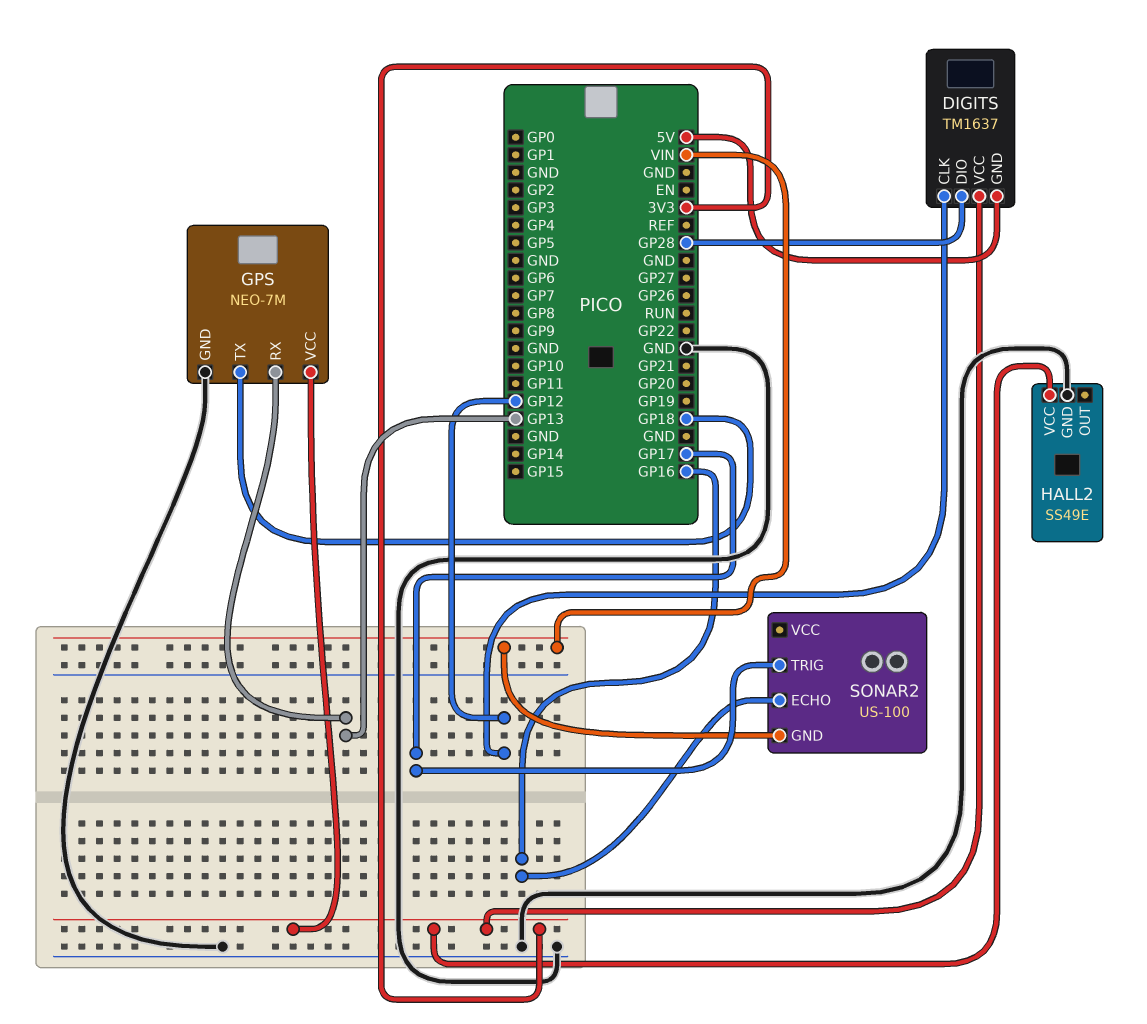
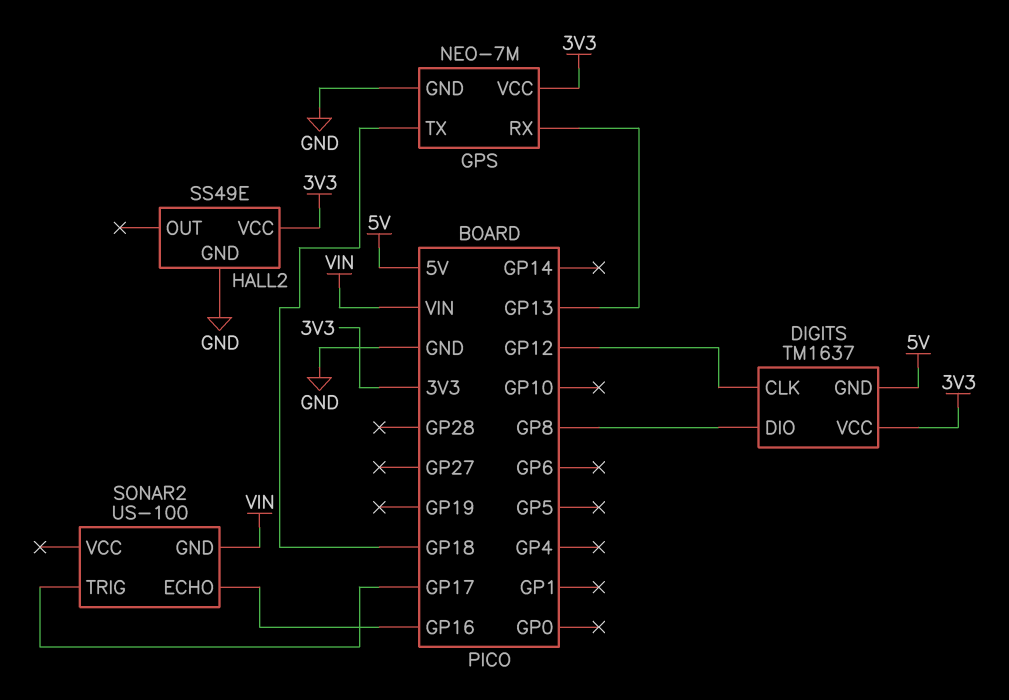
DIGITS pin DIO: GP28 -> GP8

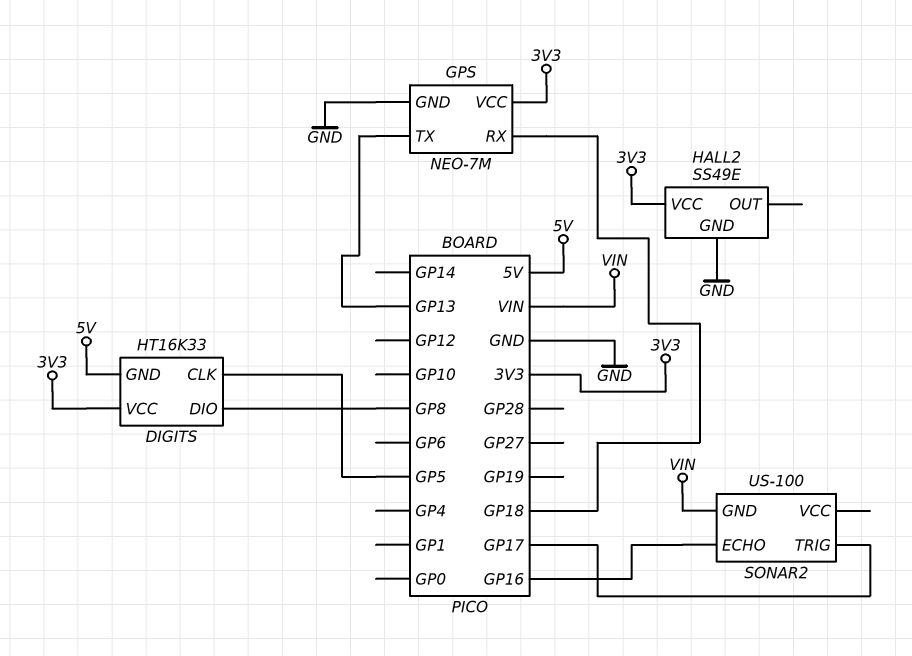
DIGITS: TM1637 -> HT16K33
DIGITS pin CLK: GP12 -> GP5
GPS pin RX: GP13 -> GP18
GPS pin TX: GP18 -> GP13

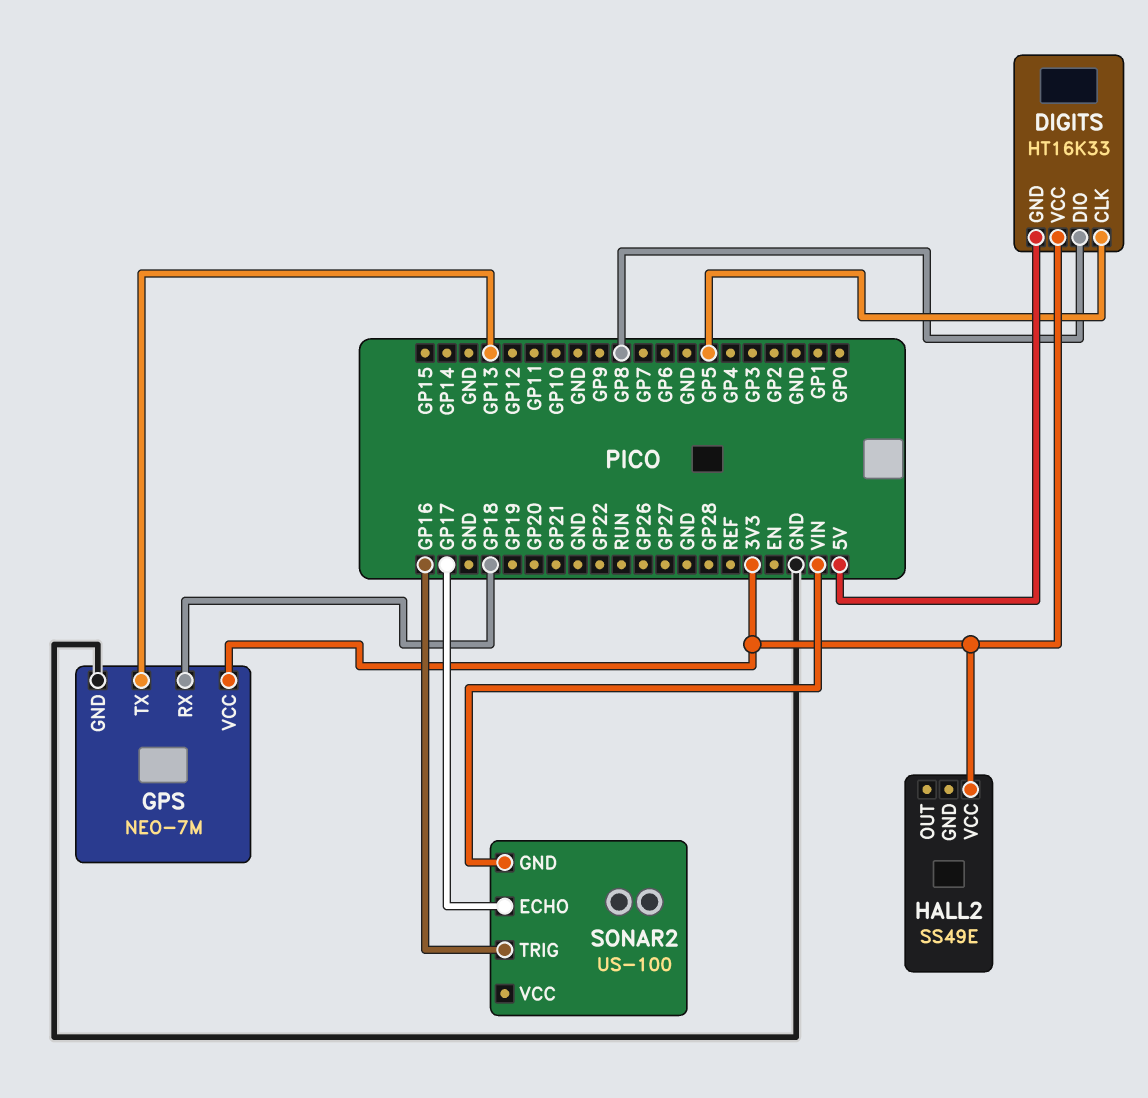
HALL2 pin GND: GND -> none
SONAR2 pin ECHO: GP16 -> GP17
SONAR2 pin TRIG: GP17 -> GP16

